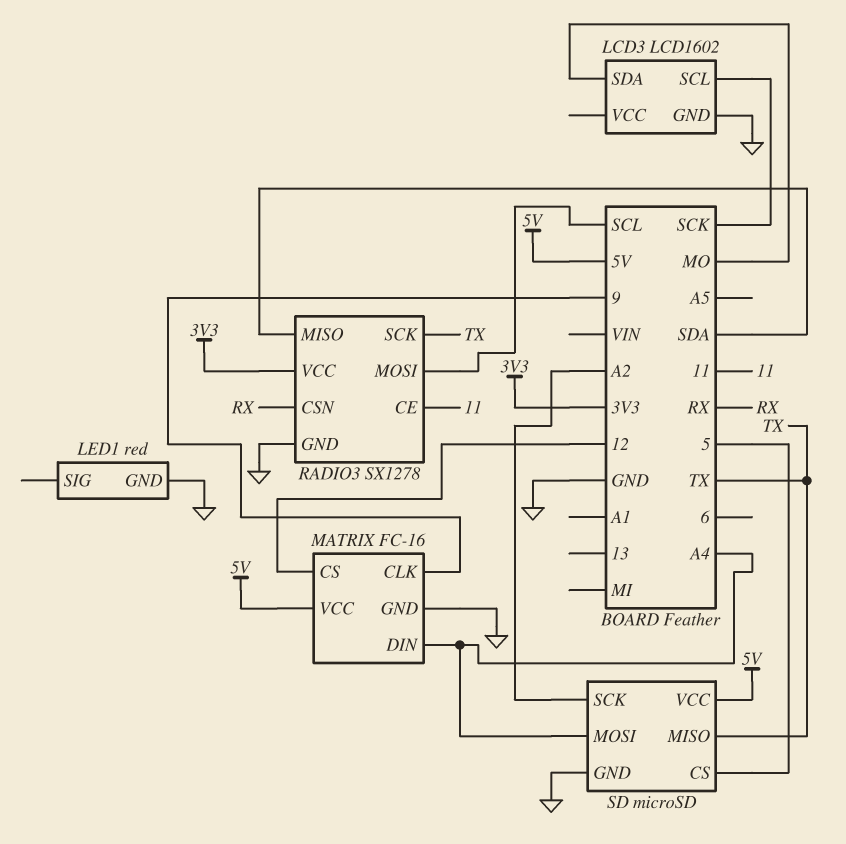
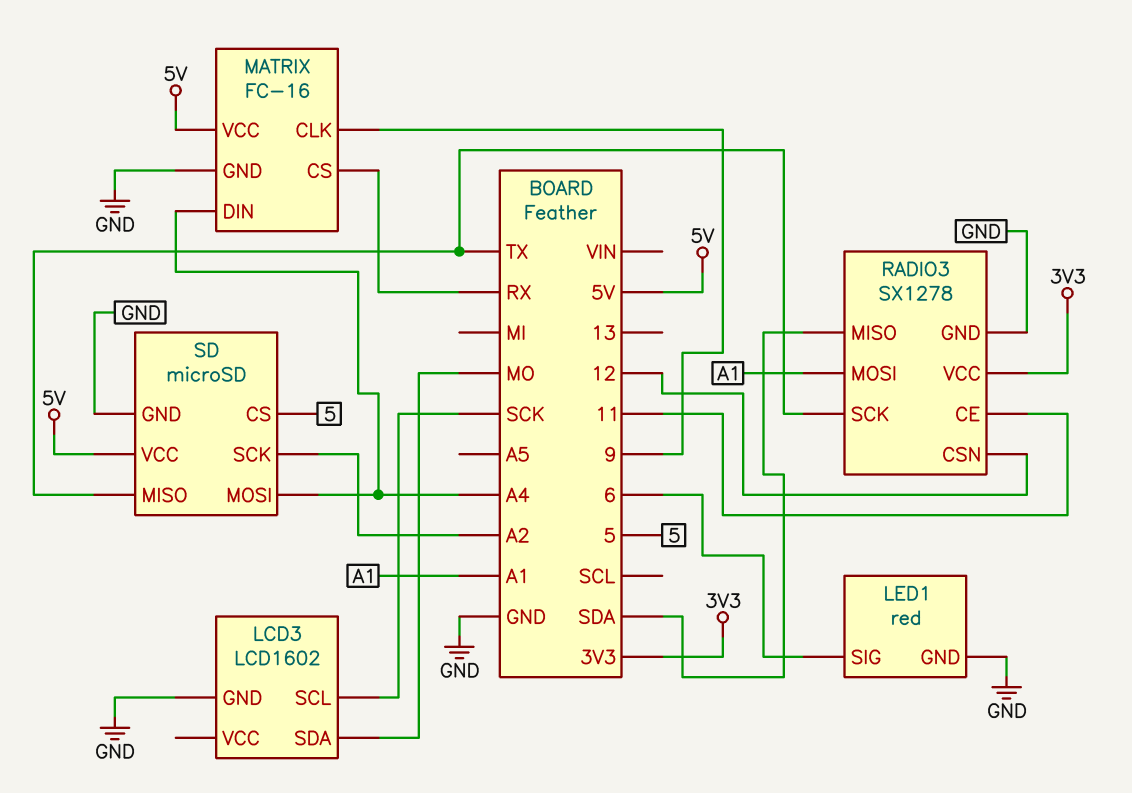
LED1 pin SIG: none -> 6
MATRIX pin CS: 12 -> RX
RADIO3 pin CSN: RX -> 12
RADIO3 pin MOSI: SCL -> A1

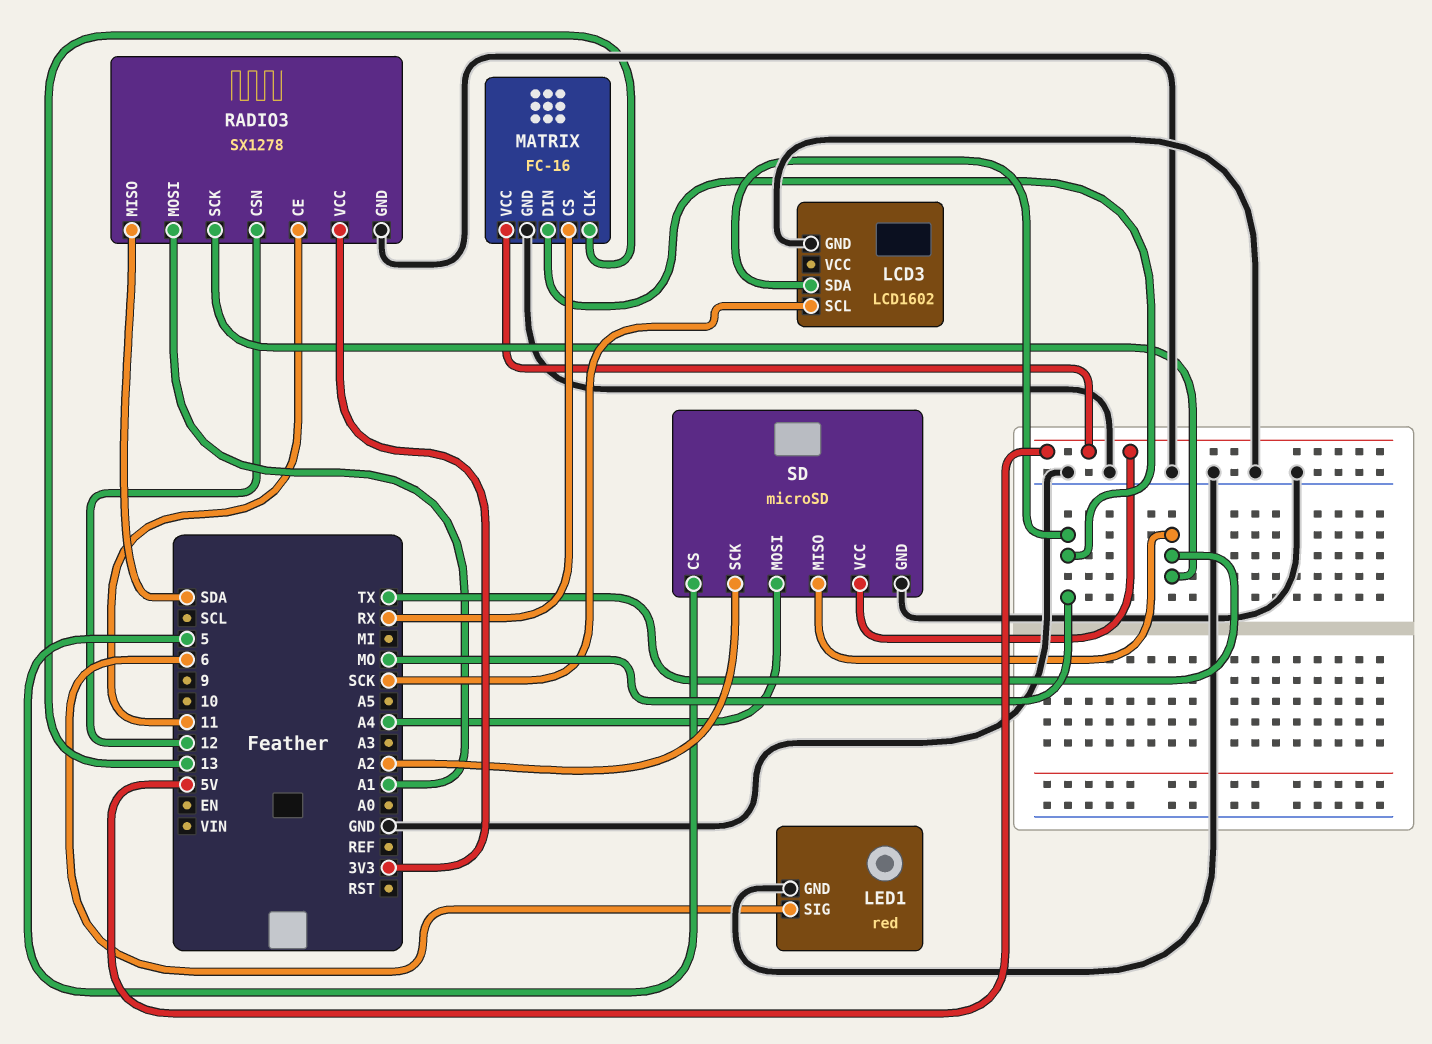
MATRIX pin CLK: 9 -> 13
MATRIX pin DIN: A4 -> MO

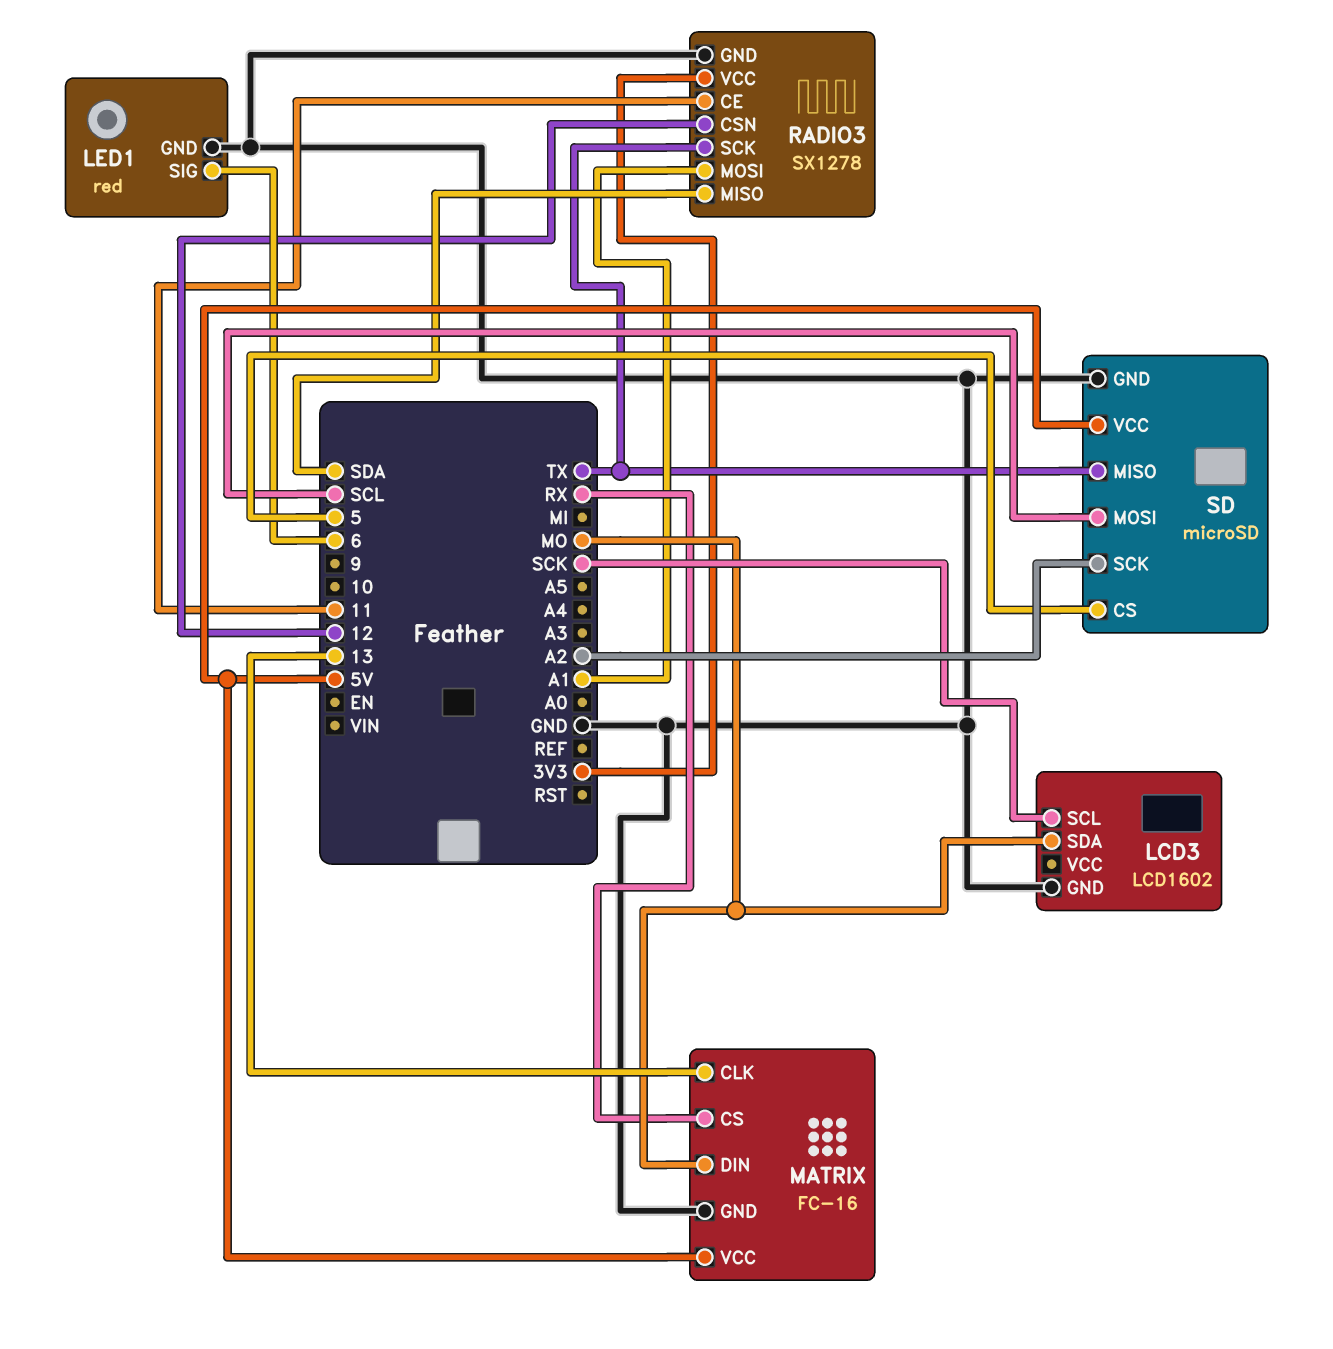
SD pin MOSI: A4 -> SCL

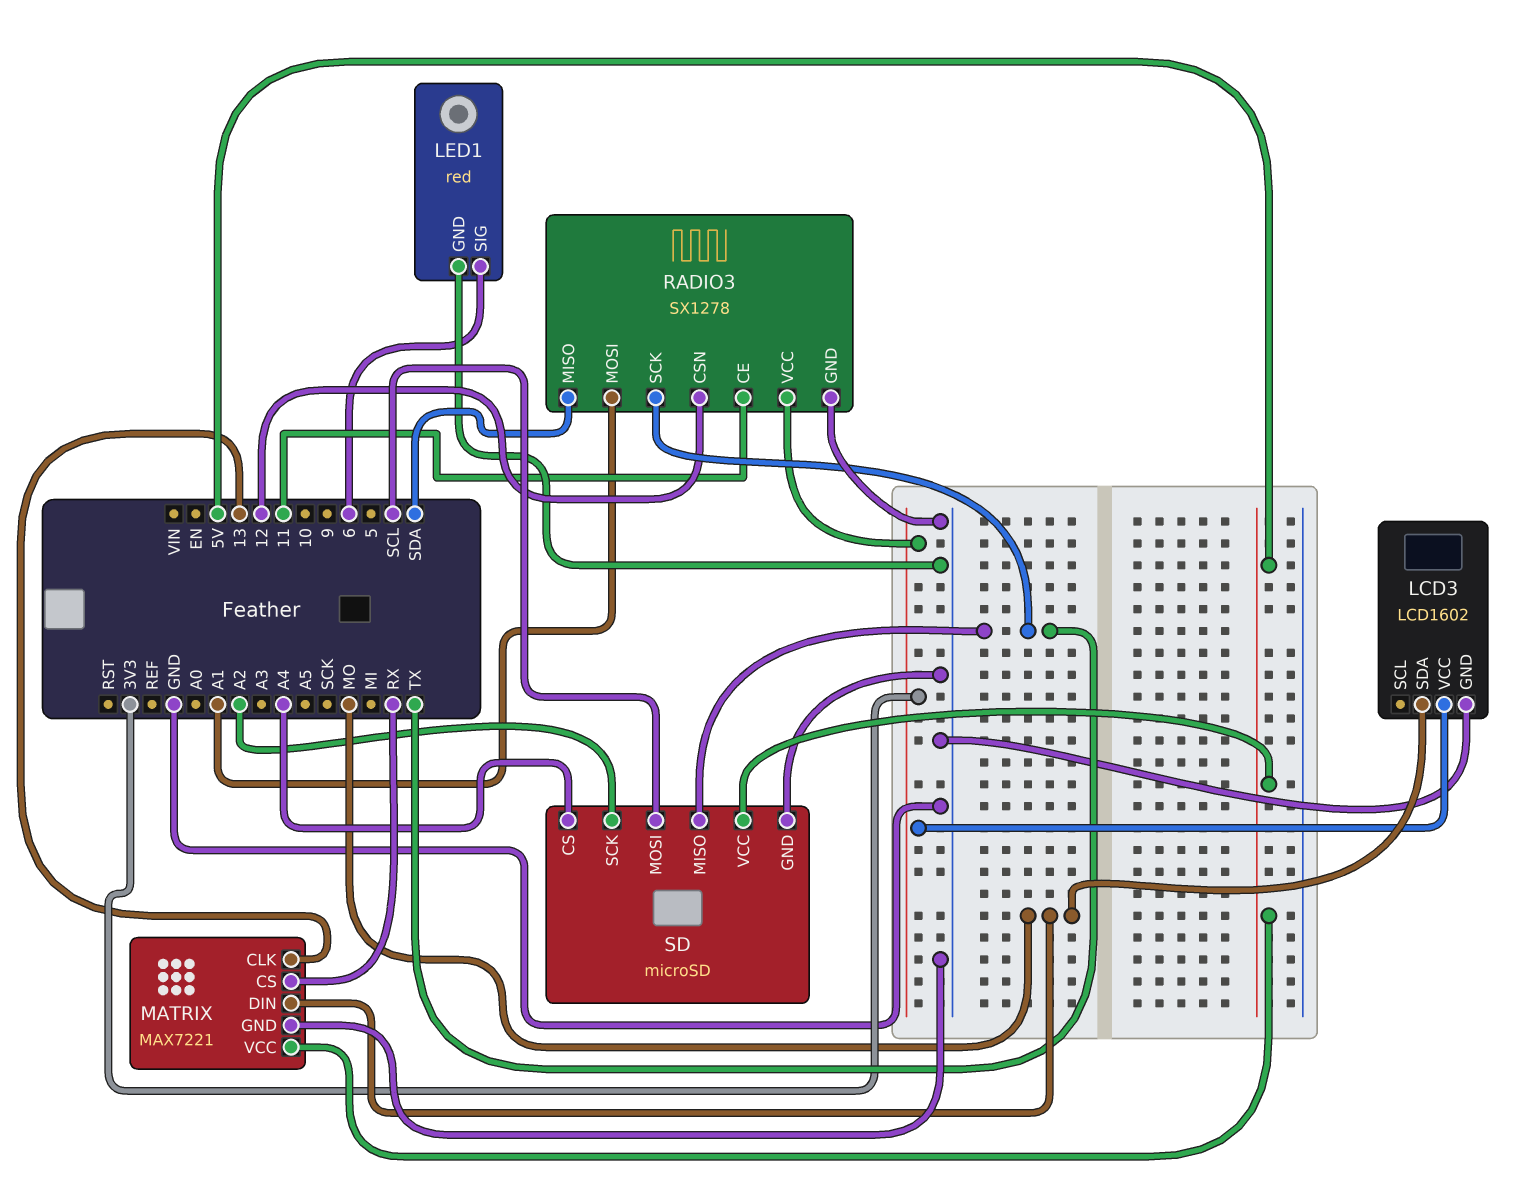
LCD3 pin SCL: SCK -> none
LCD3 pin VCC: none -> 3V3
MATRIX: FC-16 -> MAX7221
SD pin CS: 5 -> A4

